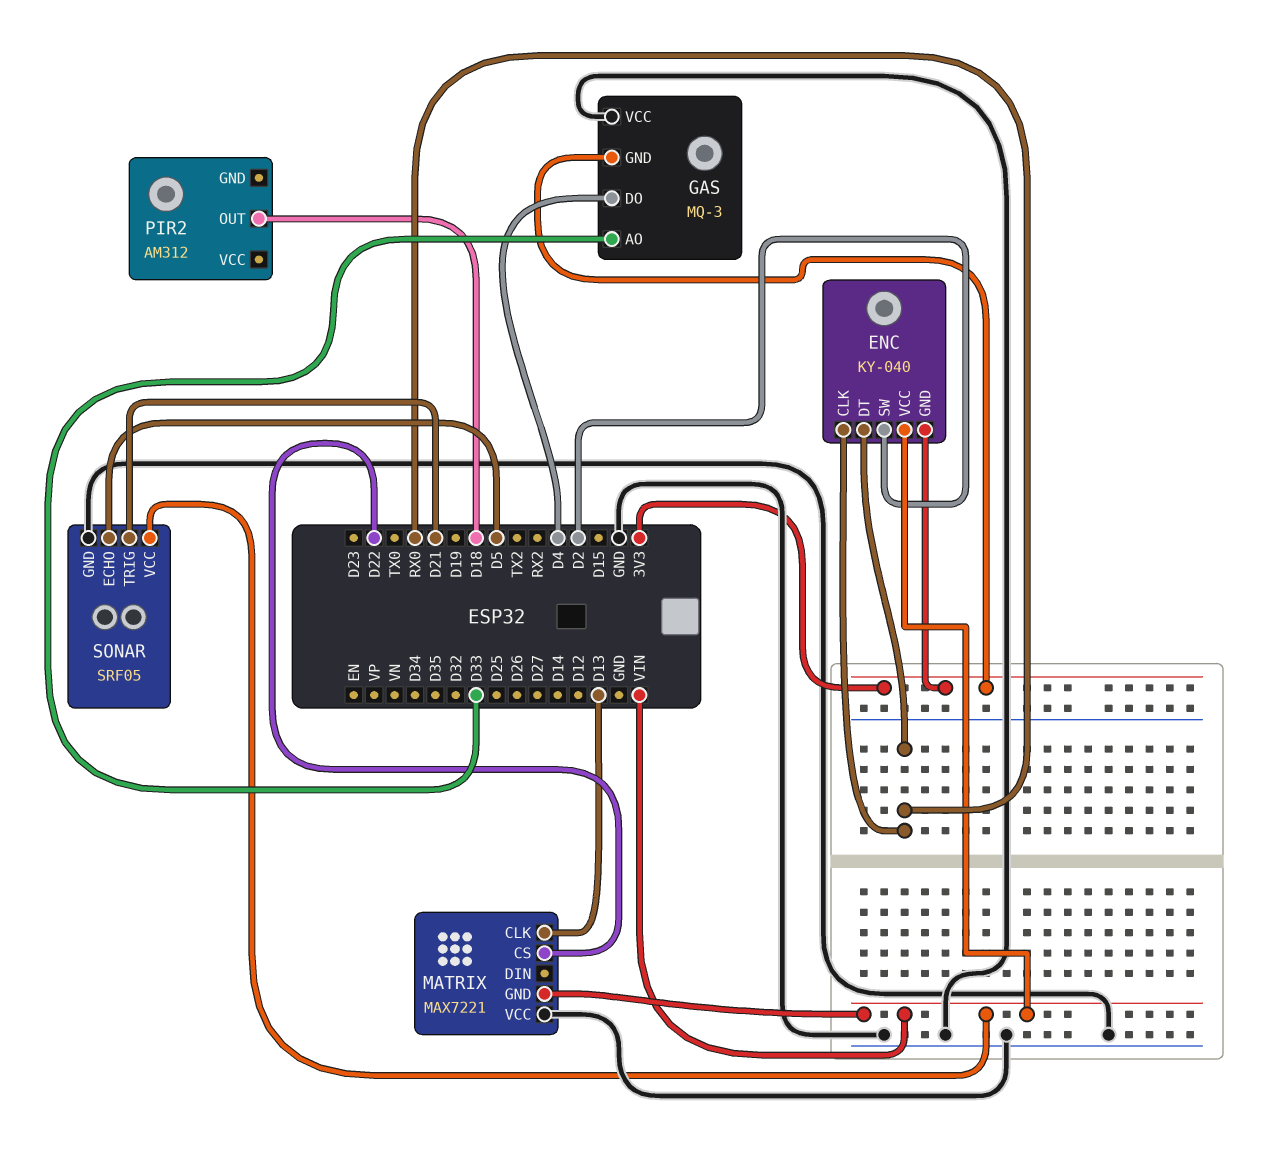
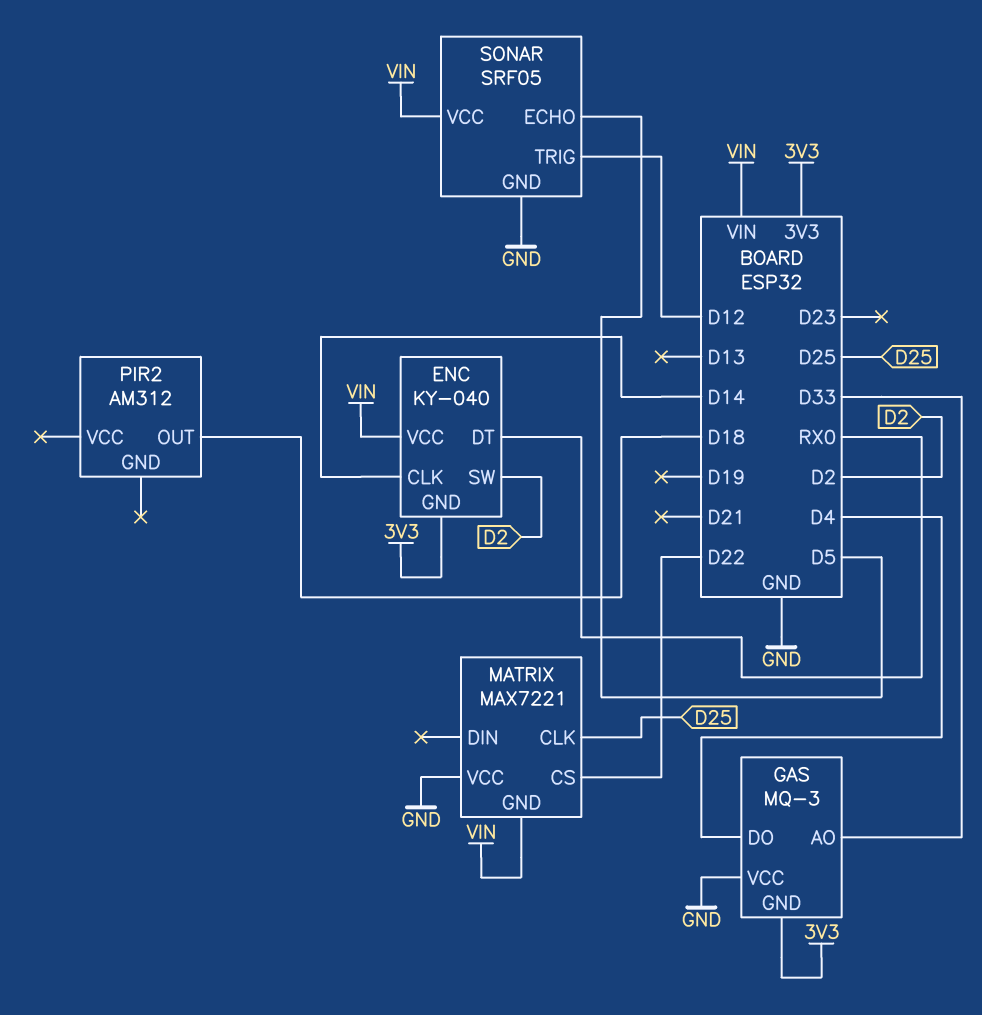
ENC pin CLK: RX0 -> D14
MATRIX pin CLK: D13 -> D25
SONAR pin TRIG: D21 -> D12

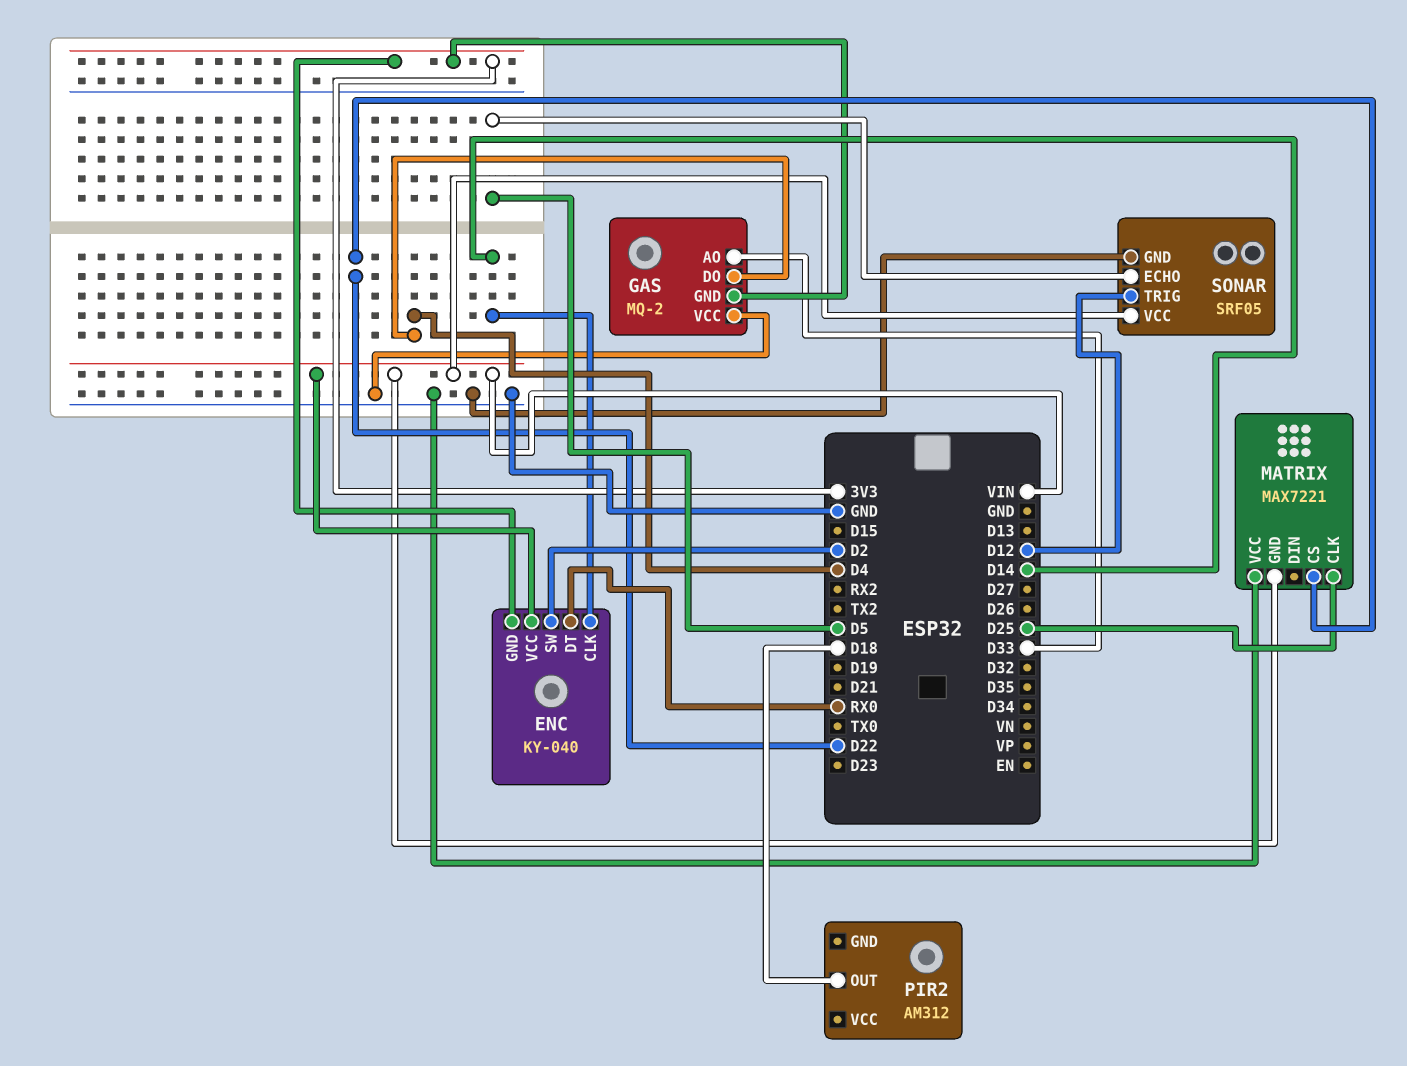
GAS: MQ-3 -> MQ-2

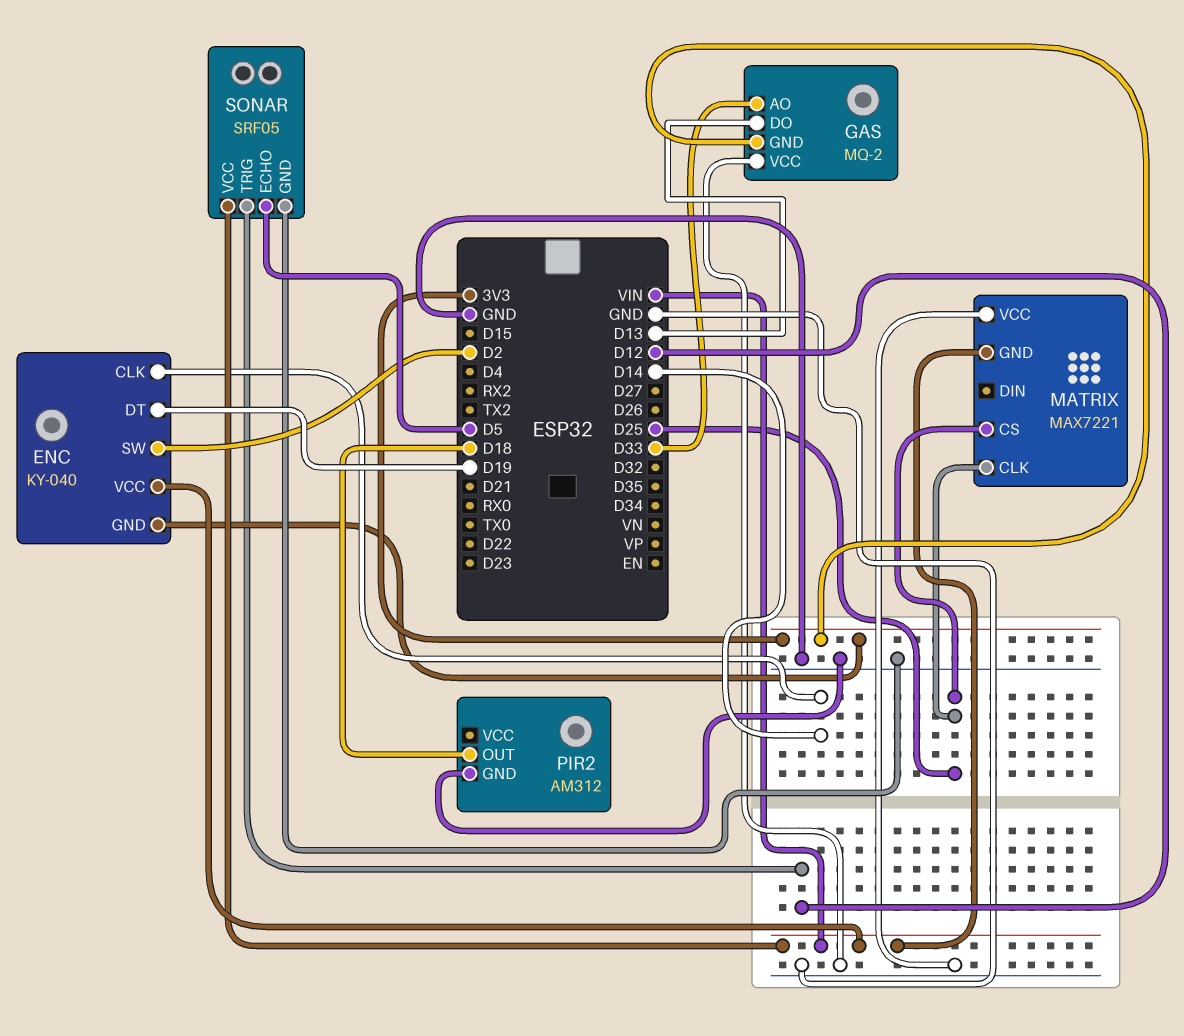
ENC pin DT: RX0 -> D19
GAS pin DO: D4 -> D13
MATRIX pin CS: D22 -> D25
PIR2 pin GND: none -> GND

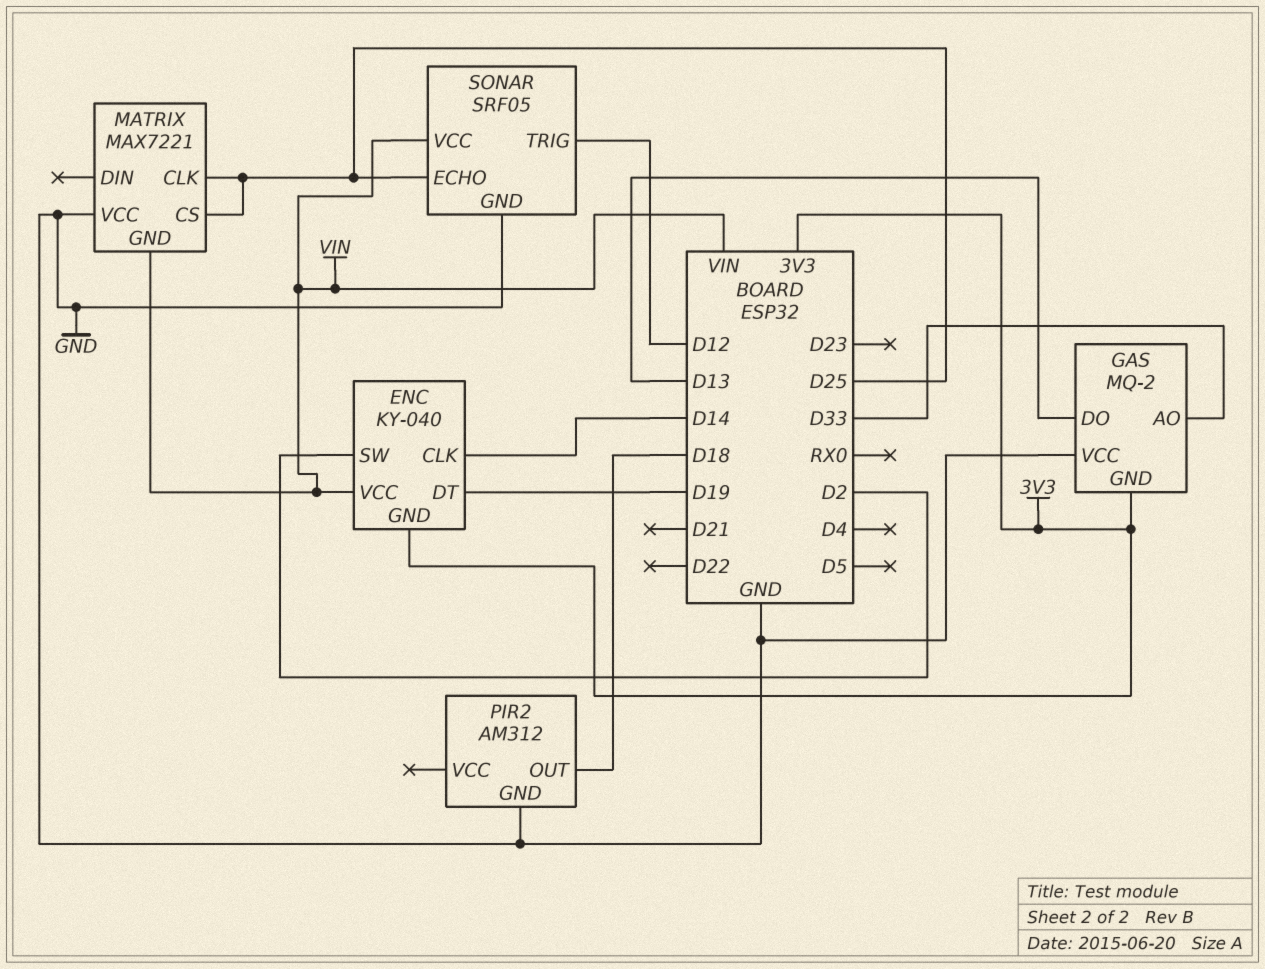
SONAR pin ECHO: D5 -> D25

